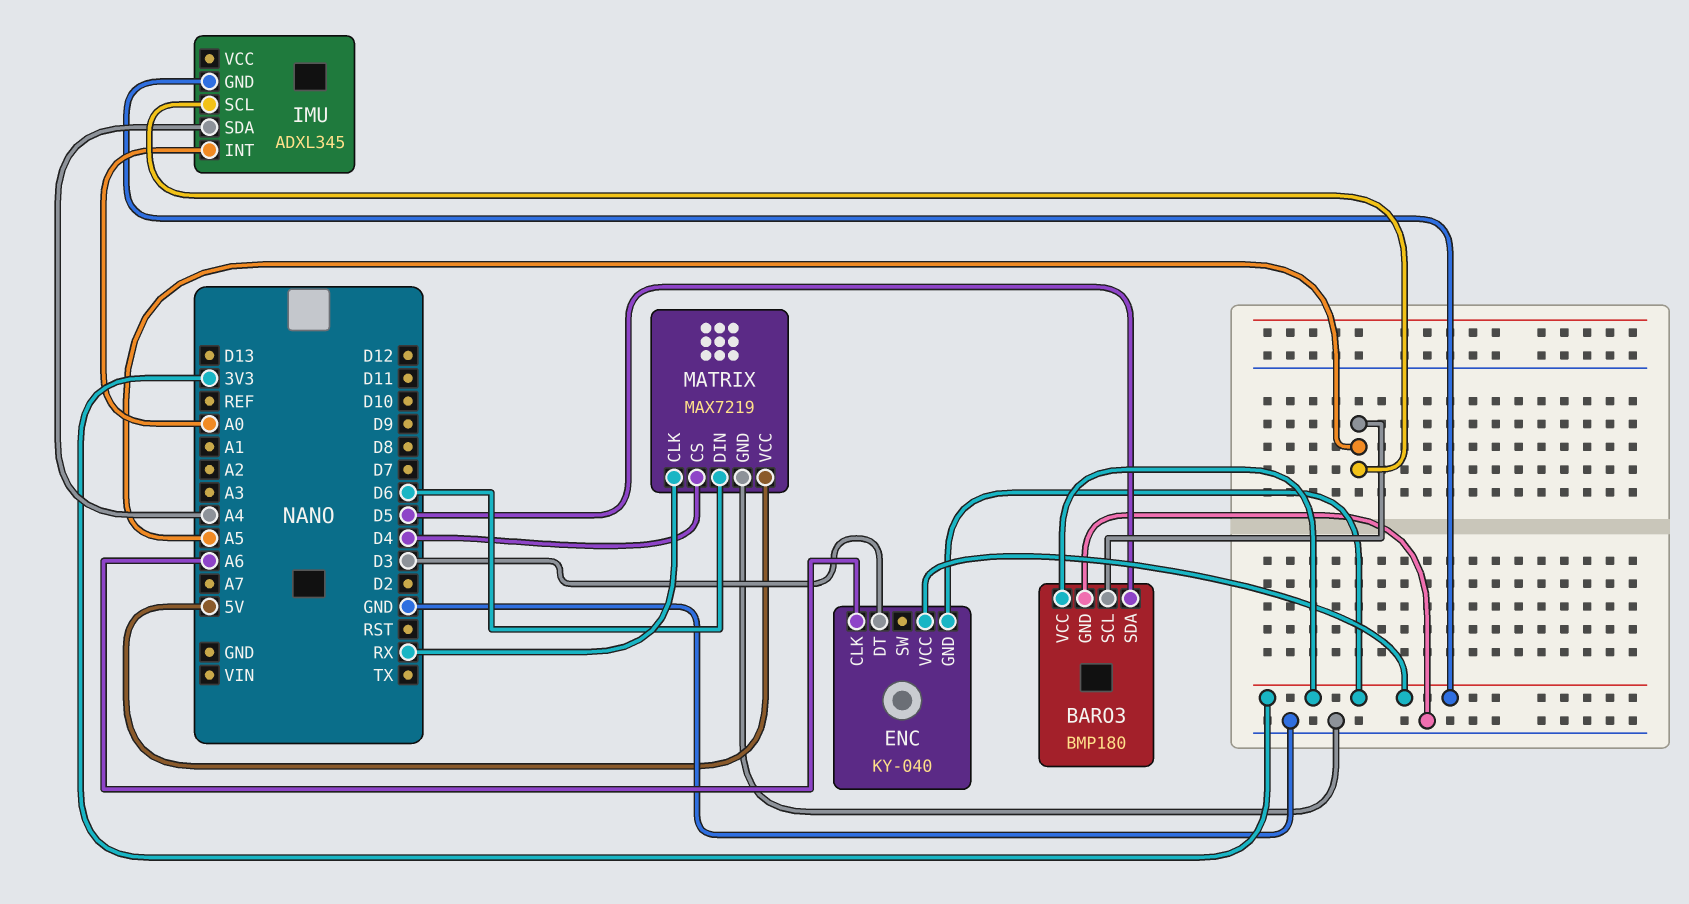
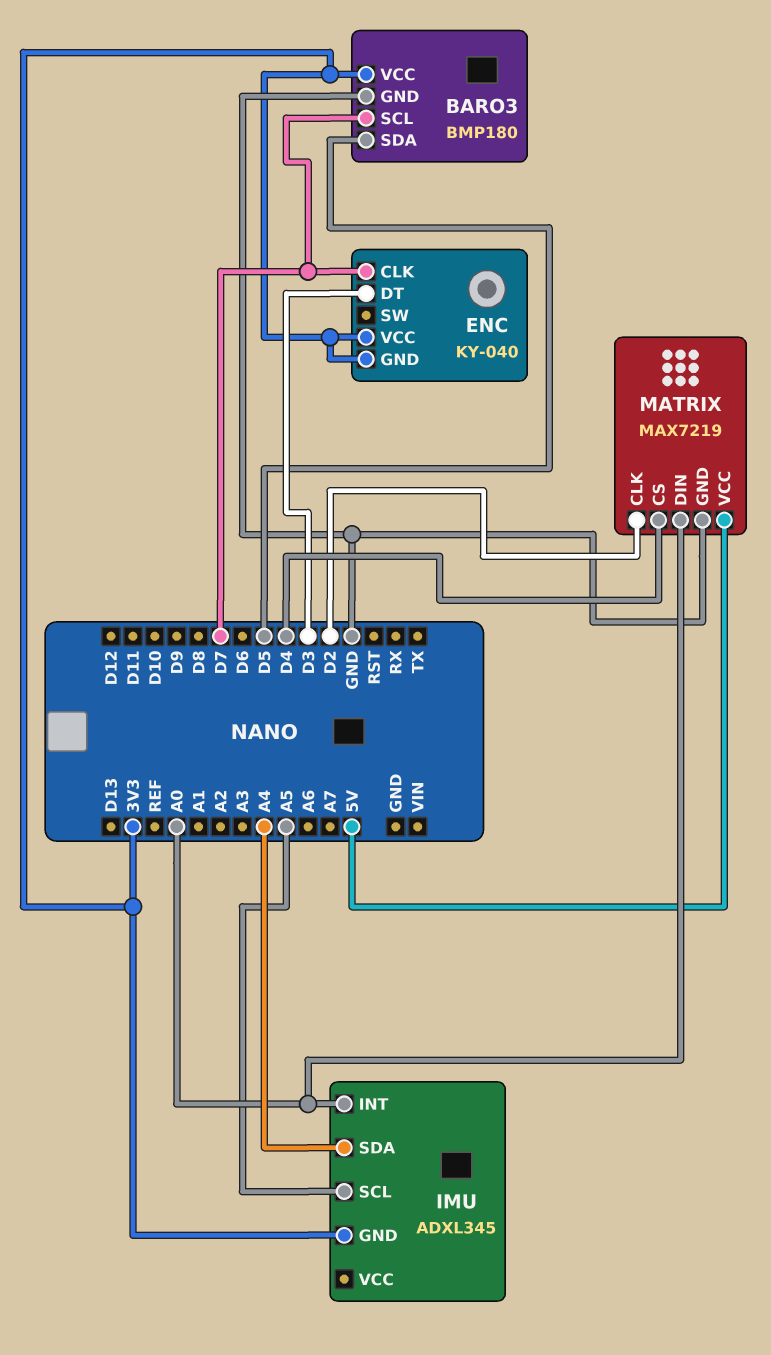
BARO3 pin SCL: A5 -> D7
ENC pin CLK: A6 -> D7
MATRIX pin CLK: RX -> D2
MATRIX pin DIN: D6 -> A0

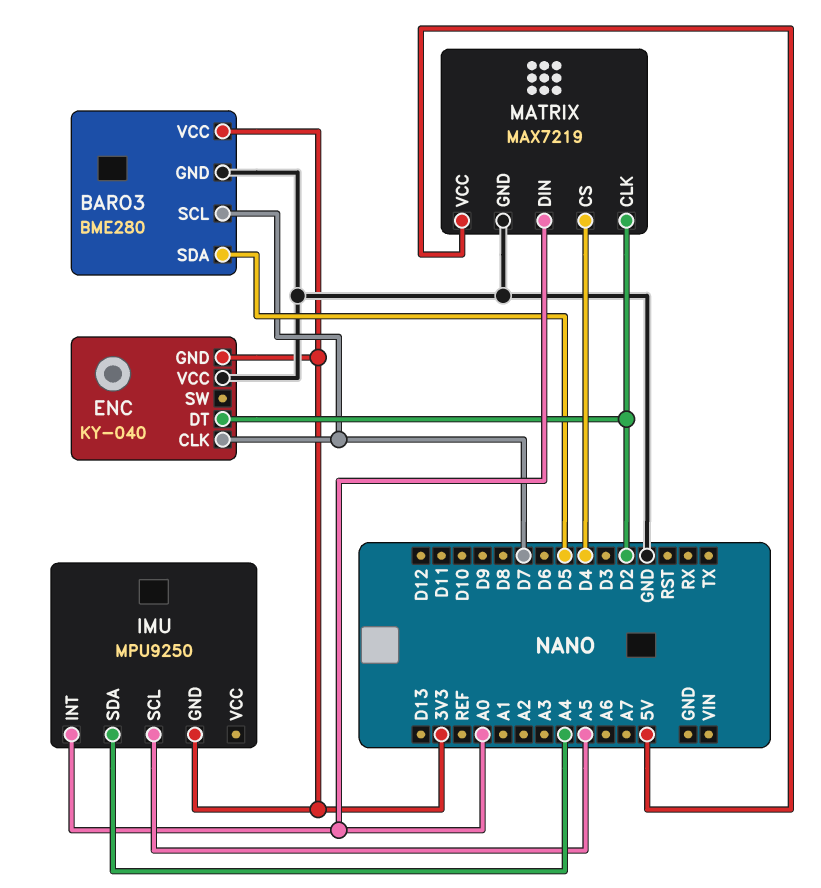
BARO3: BMP180 -> BME280
ENC pin DT: D3 -> D2
ENC pin VCC: 3V3 -> GND
IMU: ADXL345 -> MPU9250

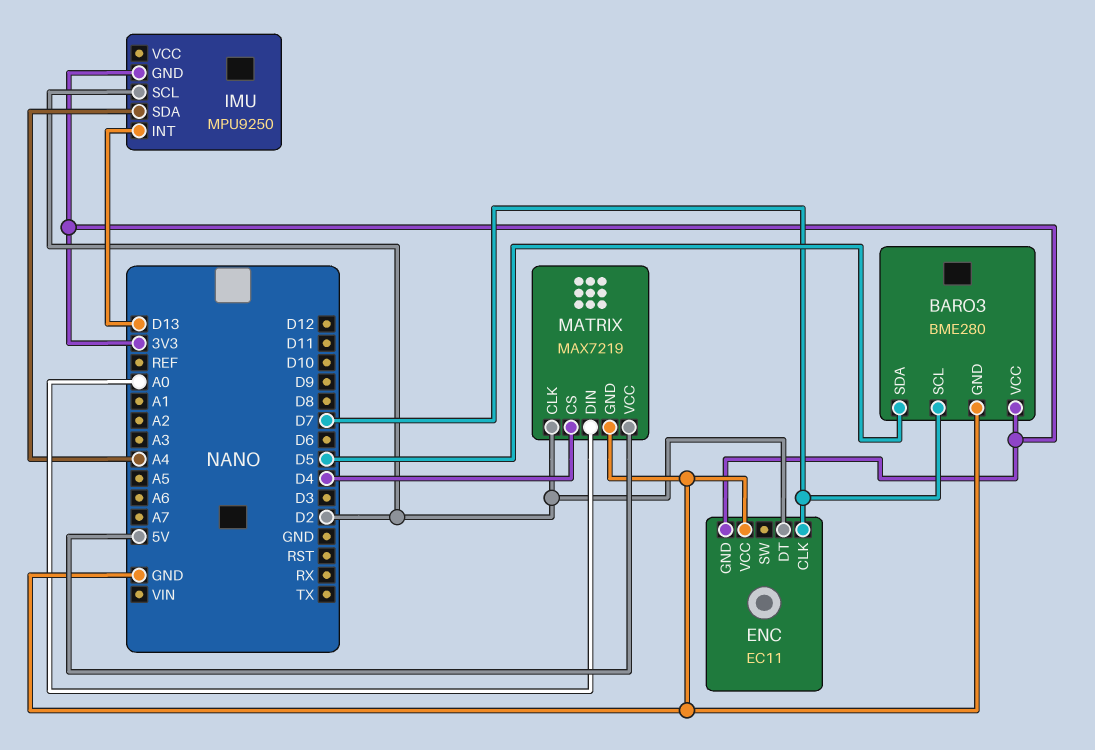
ENC: KY-040 -> EC11
IMU pin INT: A0 -> D13
IMU pin SCL: A5 -> D2

